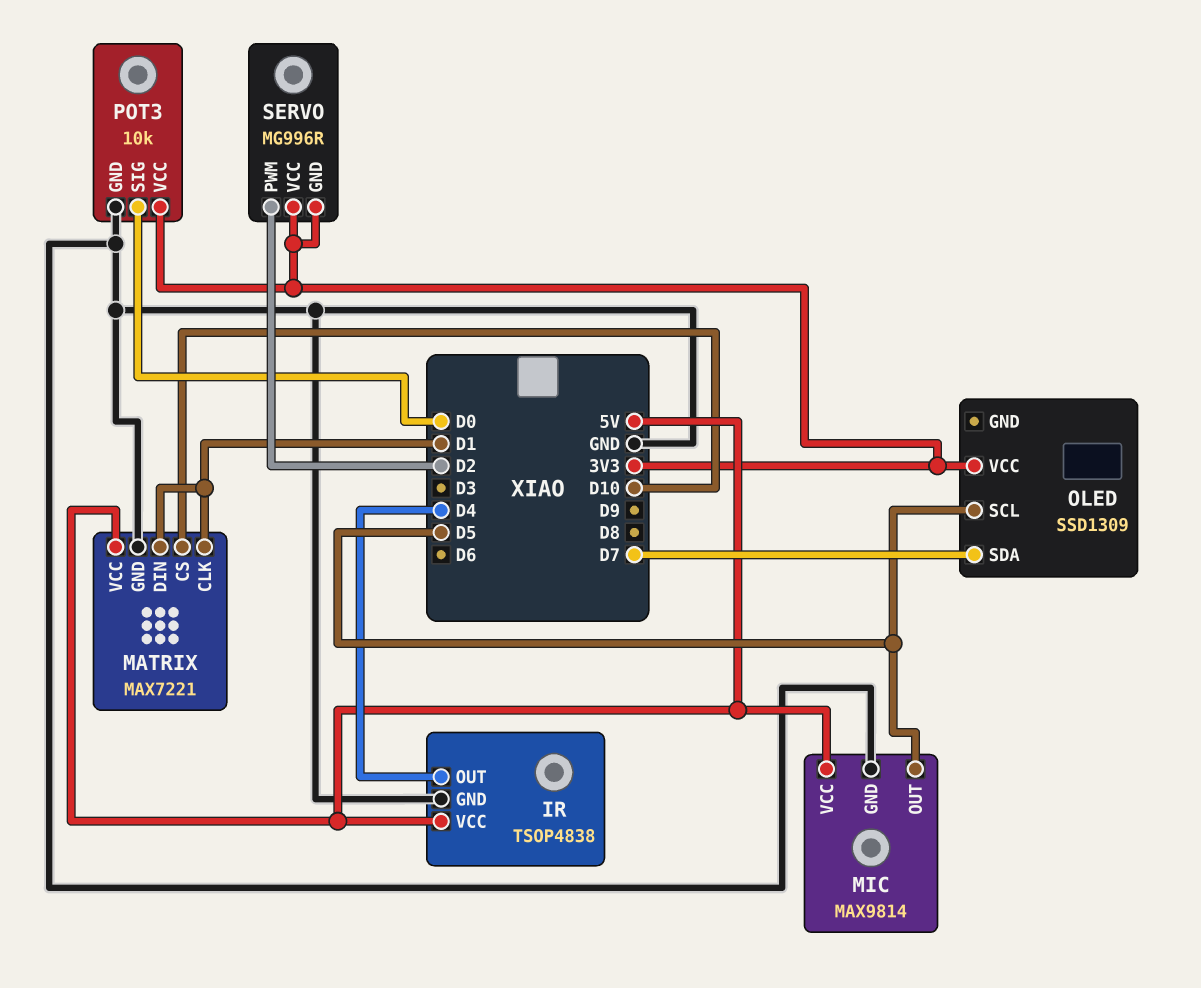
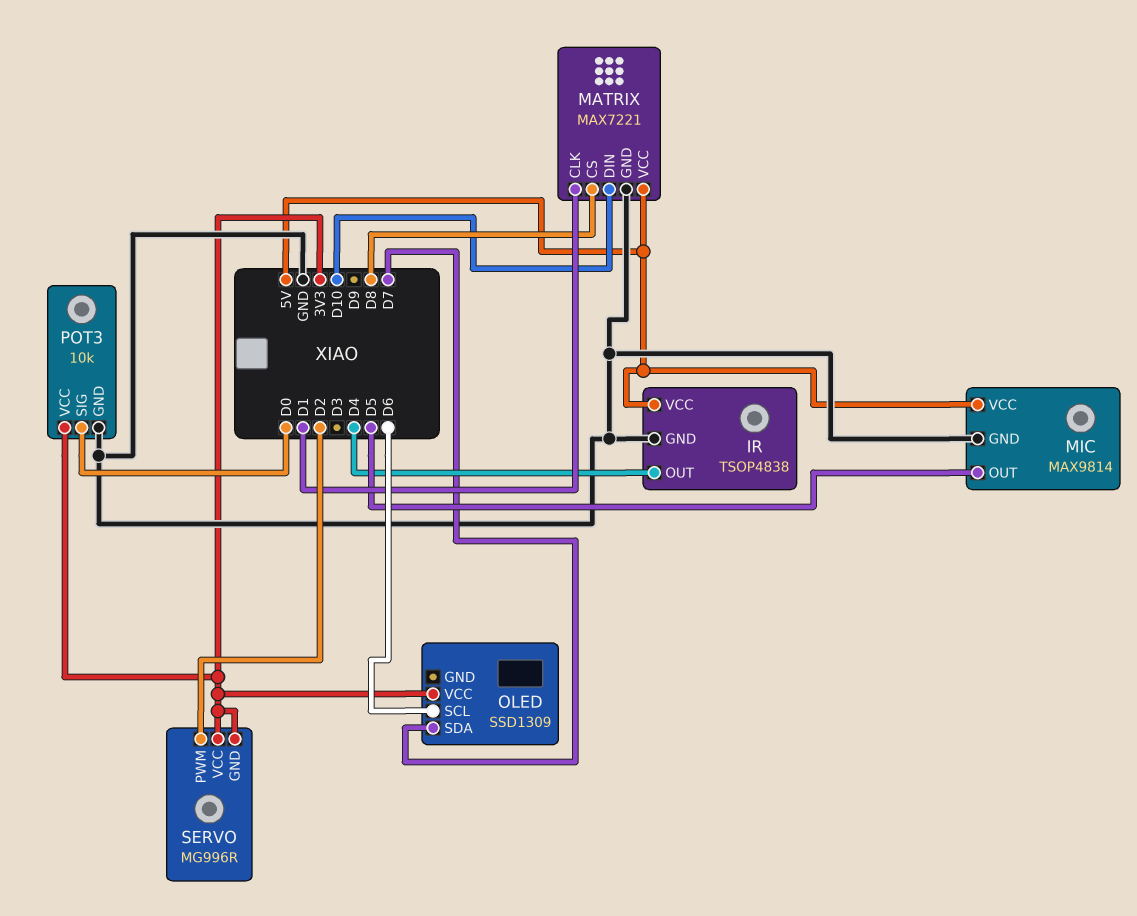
MATRIX pin CS: D10 -> D8
MATRIX pin DIN: D1 -> D10
OLED pin SCL: D5 -> D6

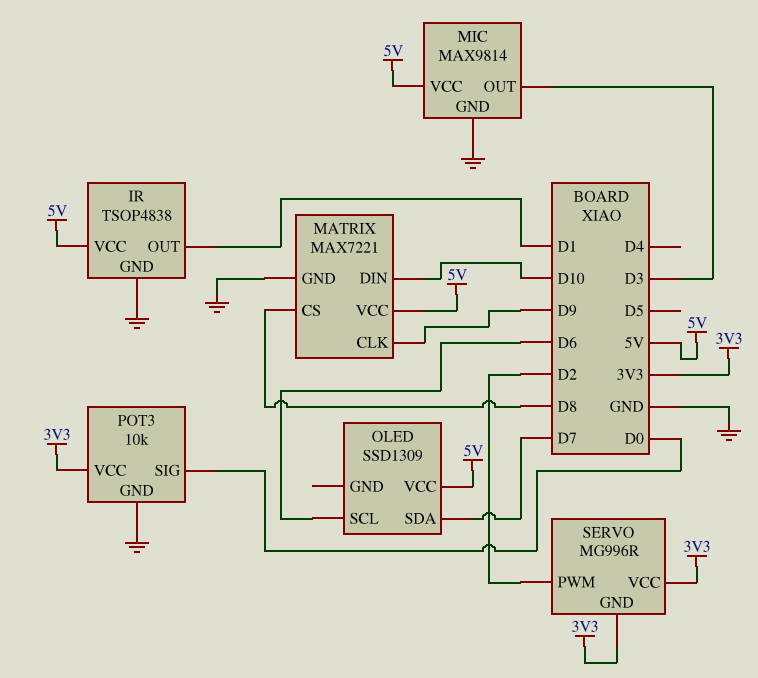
IR pin OUT: D4 -> D1
MATRIX pin CLK: D1 -> D9
MIC pin OUT: D5 -> D3
OLED pin VCC: 3V3 -> 5V

